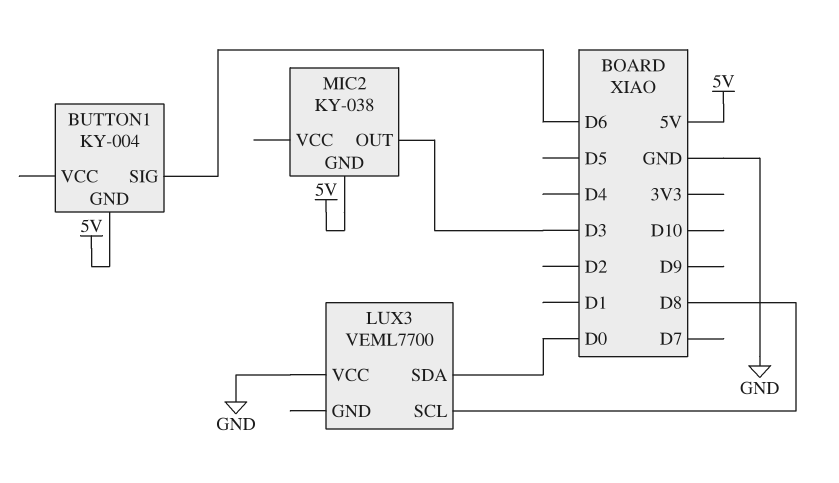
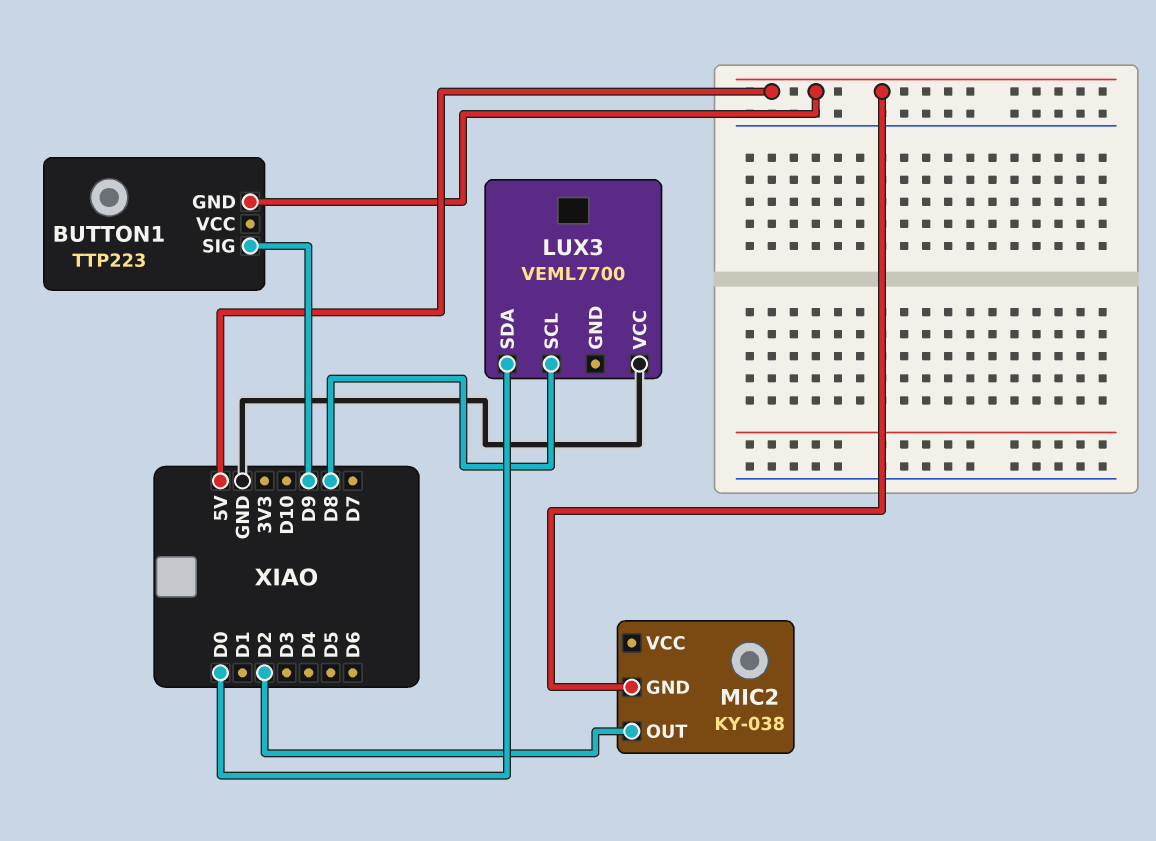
BUTTON1: KY-004 -> TTP223
BUTTON1 pin SIG: D6 -> D9
MIC2 pin OUT: D3 -> D2

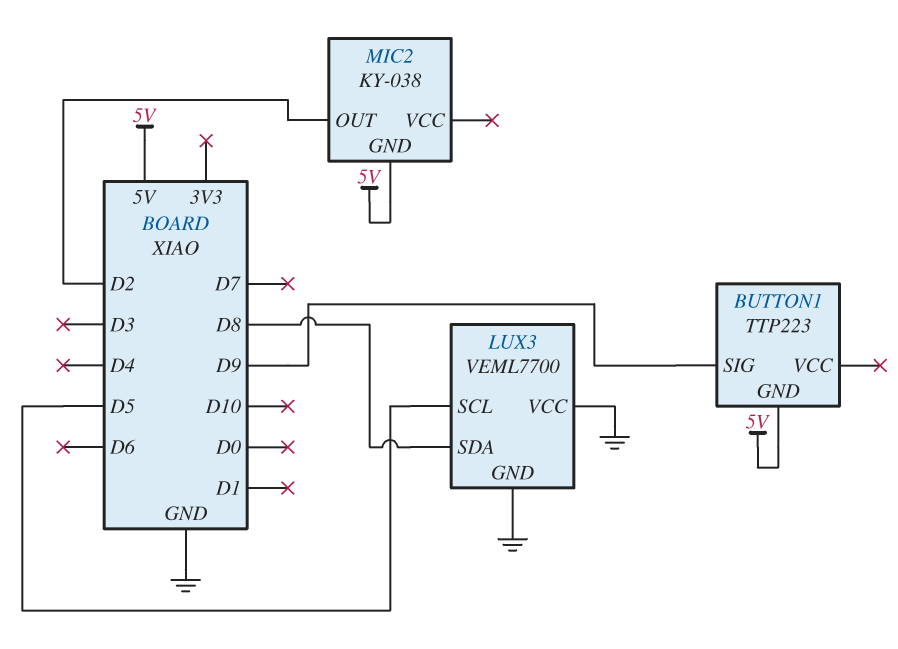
LUX3 pin GND: none -> GND
LUX3 pin SCL: D8 -> D5
LUX3 pin SDA: D0 -> D8

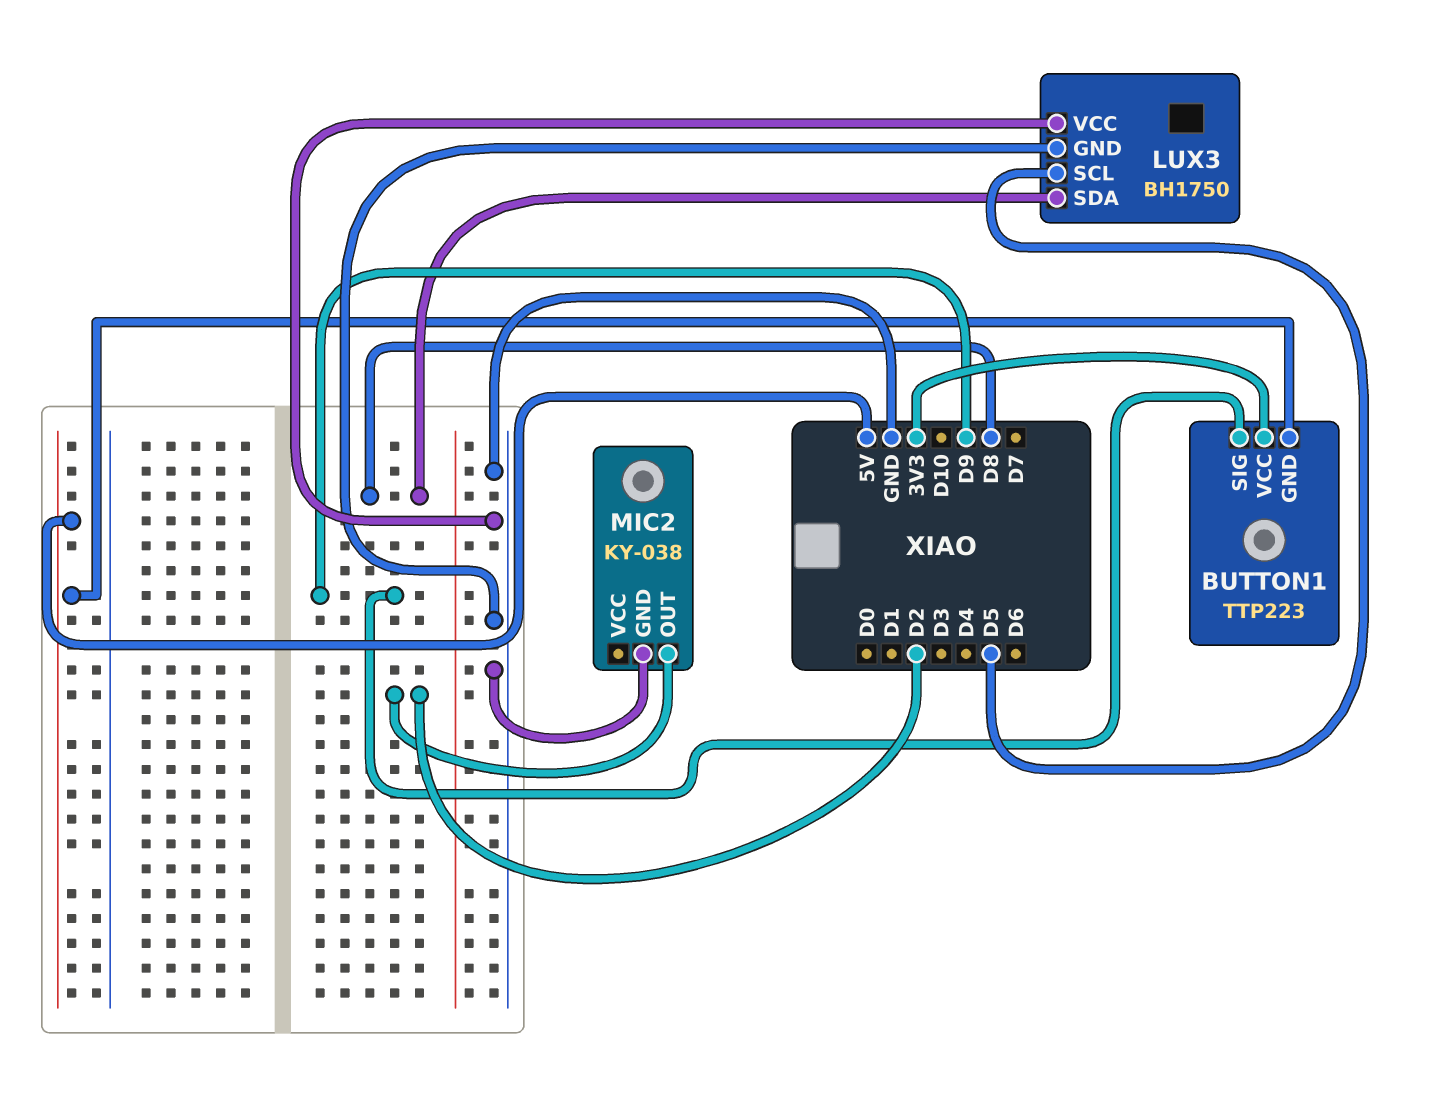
BUTTON1 pin VCC: none -> 3V3
LUX3: VEML7700 -> BH1750
MIC2 pin GND: 5V -> GND

